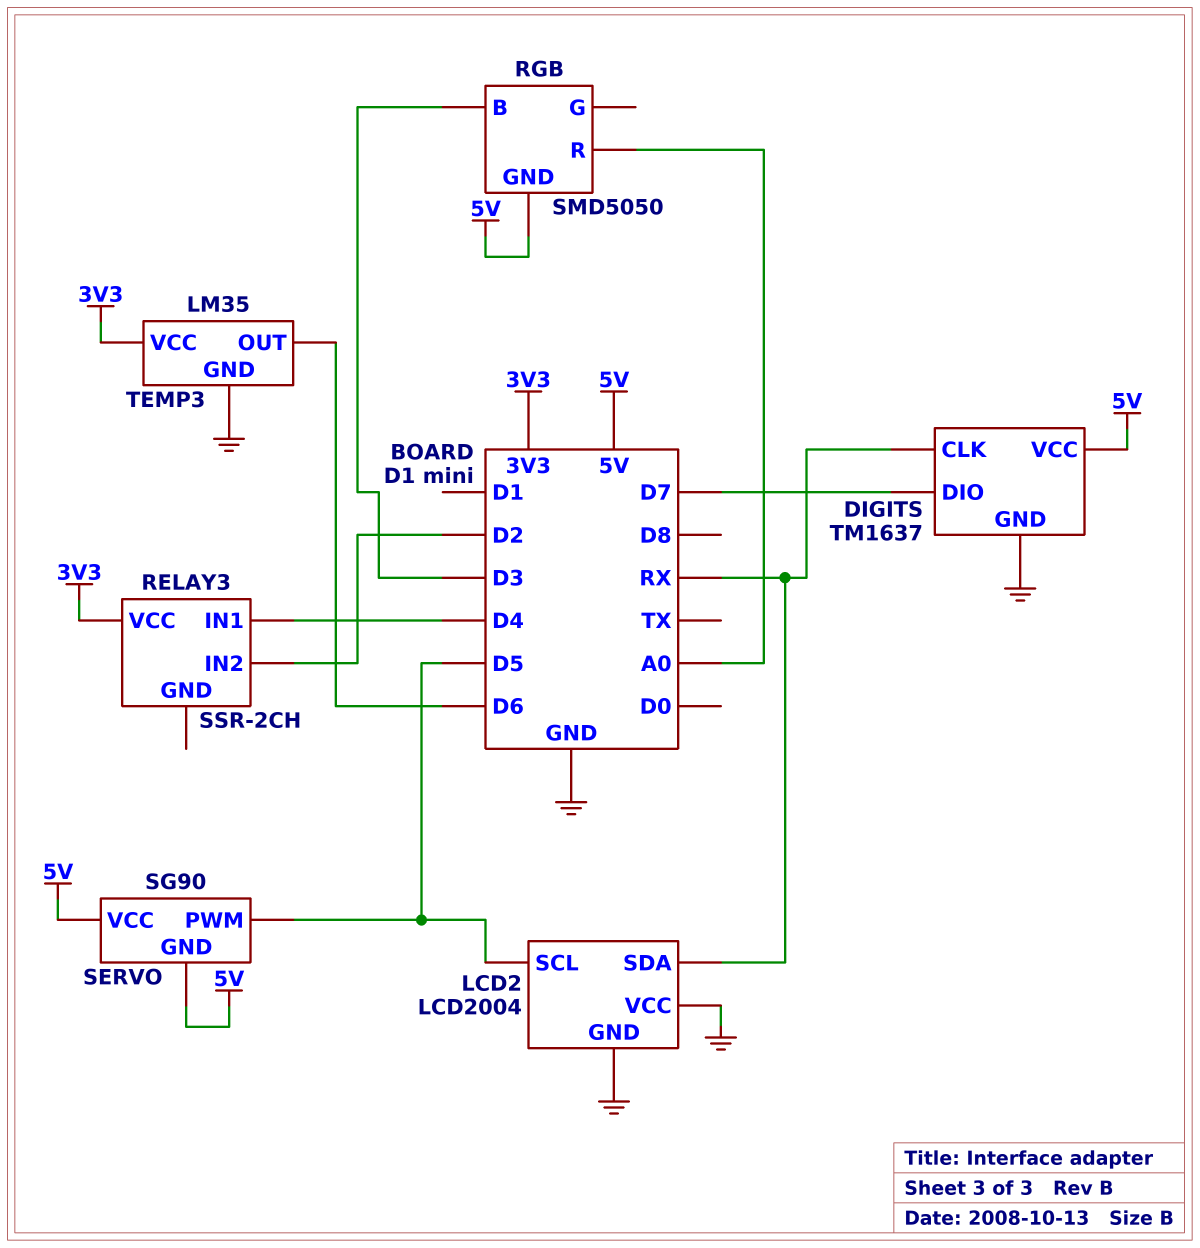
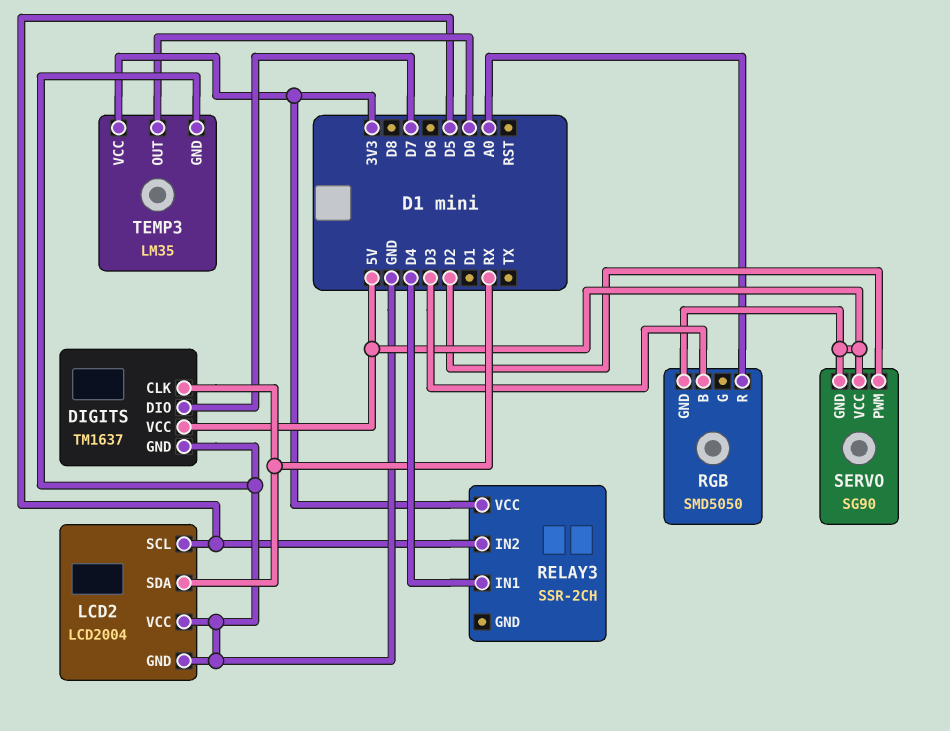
RELAY3 pin IN2: D2 -> D5
SERVO pin PWM: D5 -> D2
TEMP3 pin OUT: D6 -> D0

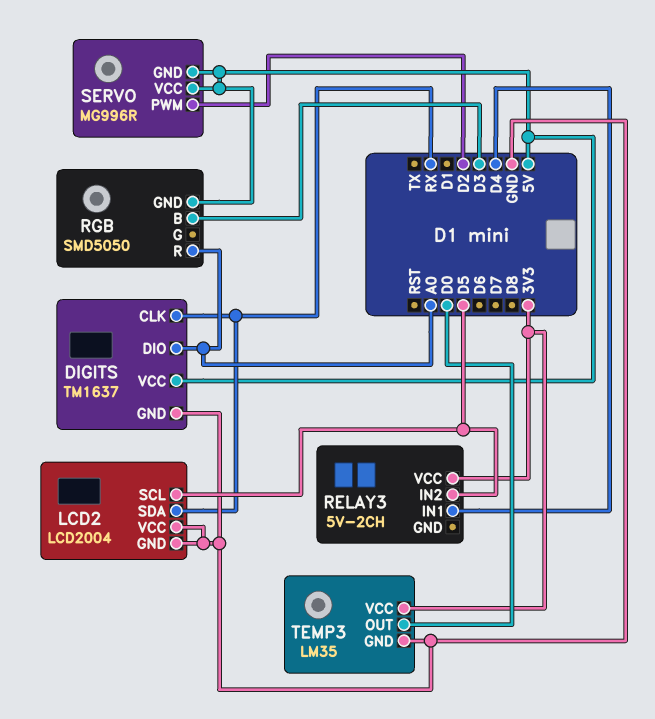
DIGITS pin DIO: D7 -> A0
RELAY3: SSR-2CH -> 5V-2CH
SERVO: SG90 -> MG996R

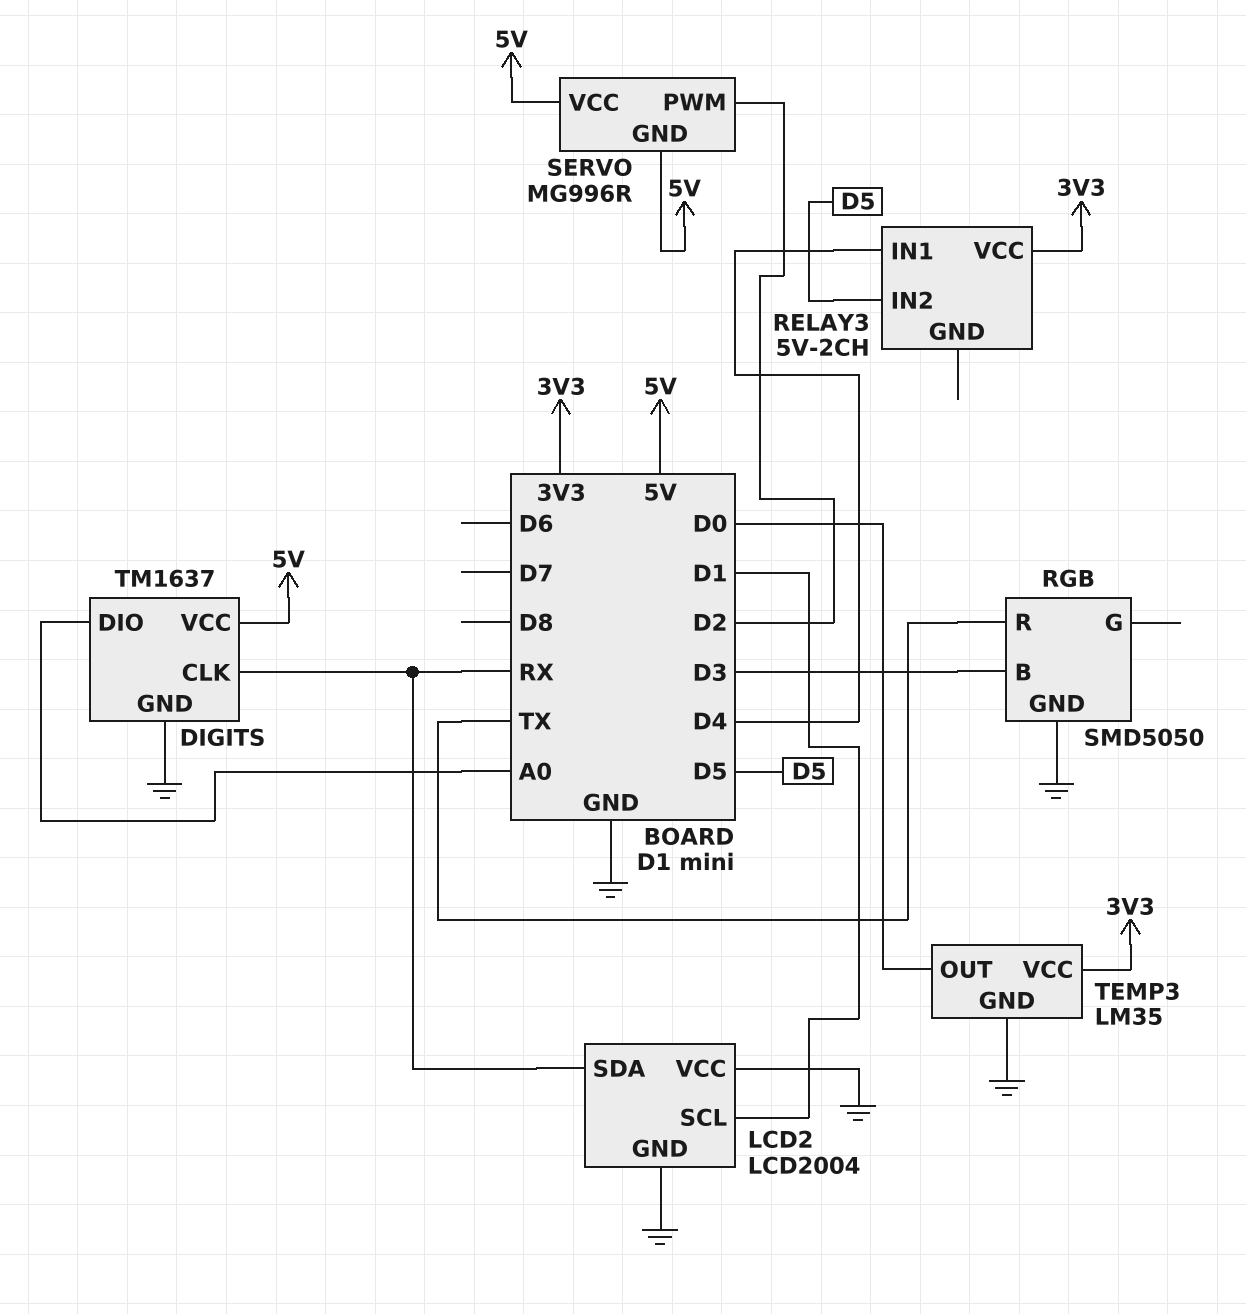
LCD2 pin SCL: D5 -> D1
RGB pin GND: 5V -> GND
RGB pin R: A0 -> TX

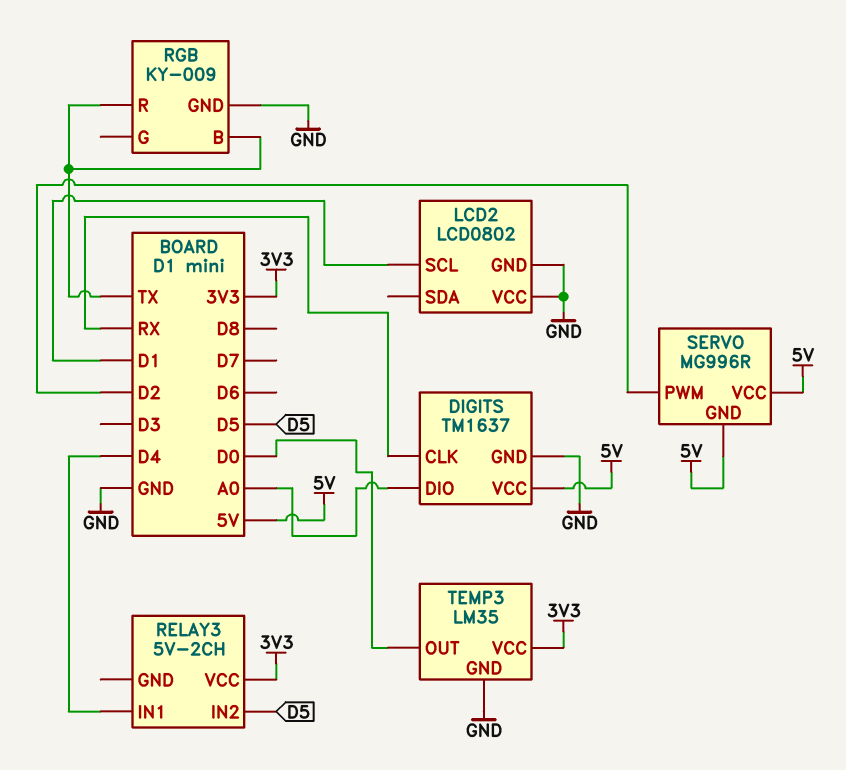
LCD2: LCD2004 -> LCD0802
LCD2 pin SDA: RX -> none
RGB: SMD5050 -> KY-009
RGB pin B: D3 -> TX

